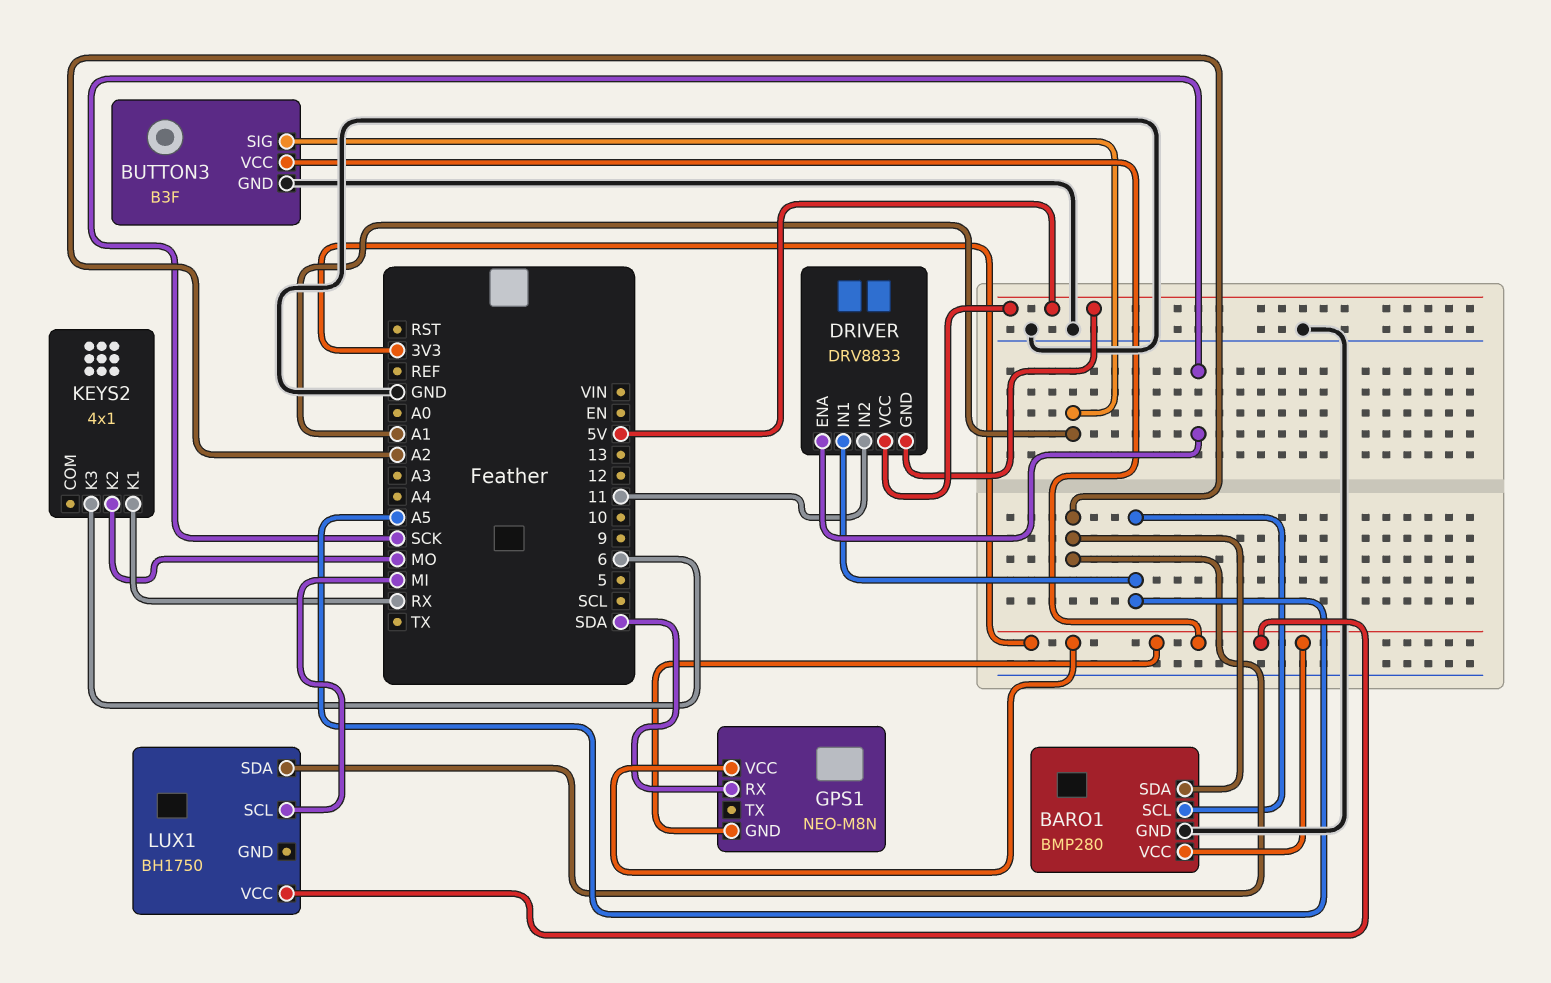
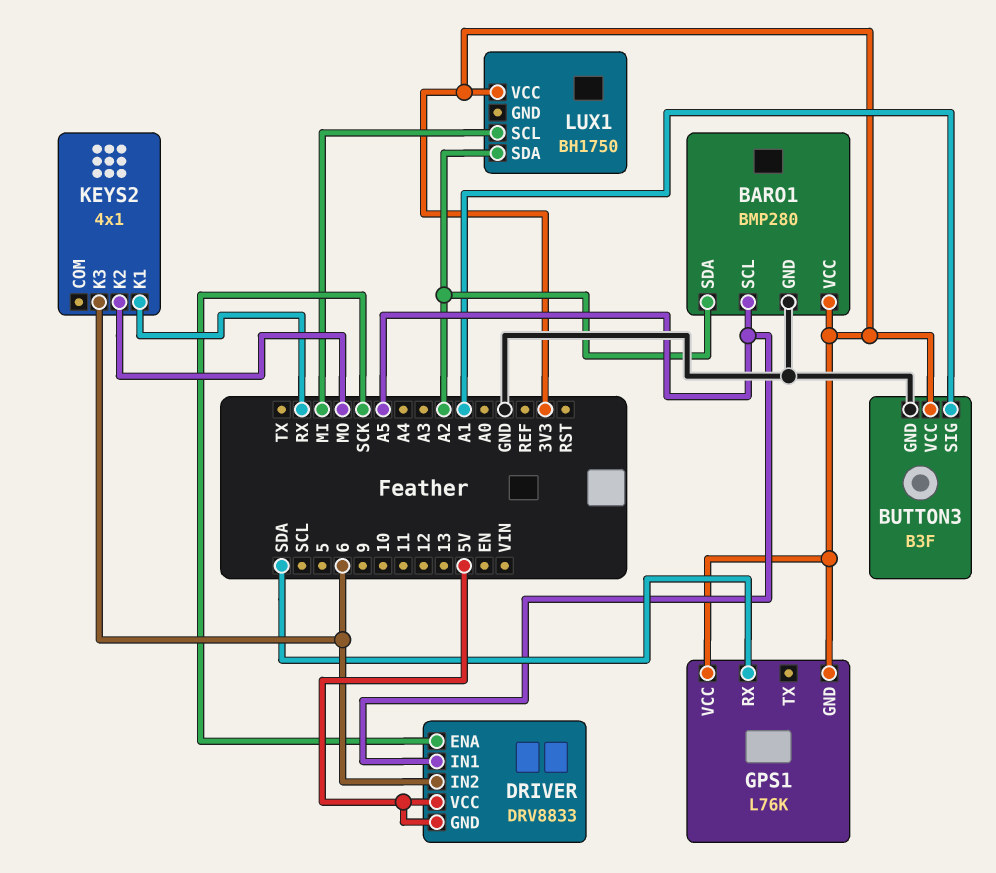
DRIVER pin IN2: 11 -> 6
GPS1: NEO-M8N -> L76K

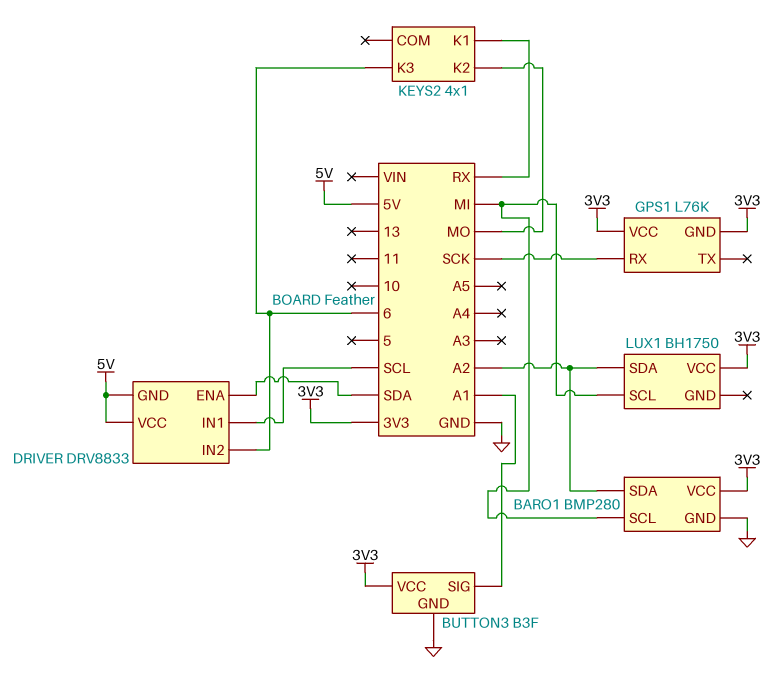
BARO1 pin SCL: A5 -> MI
DRIVER pin ENA: SCK -> SDA
DRIVER pin IN1: A5 -> SCL
GPS1 pin RX: SDA -> SCK

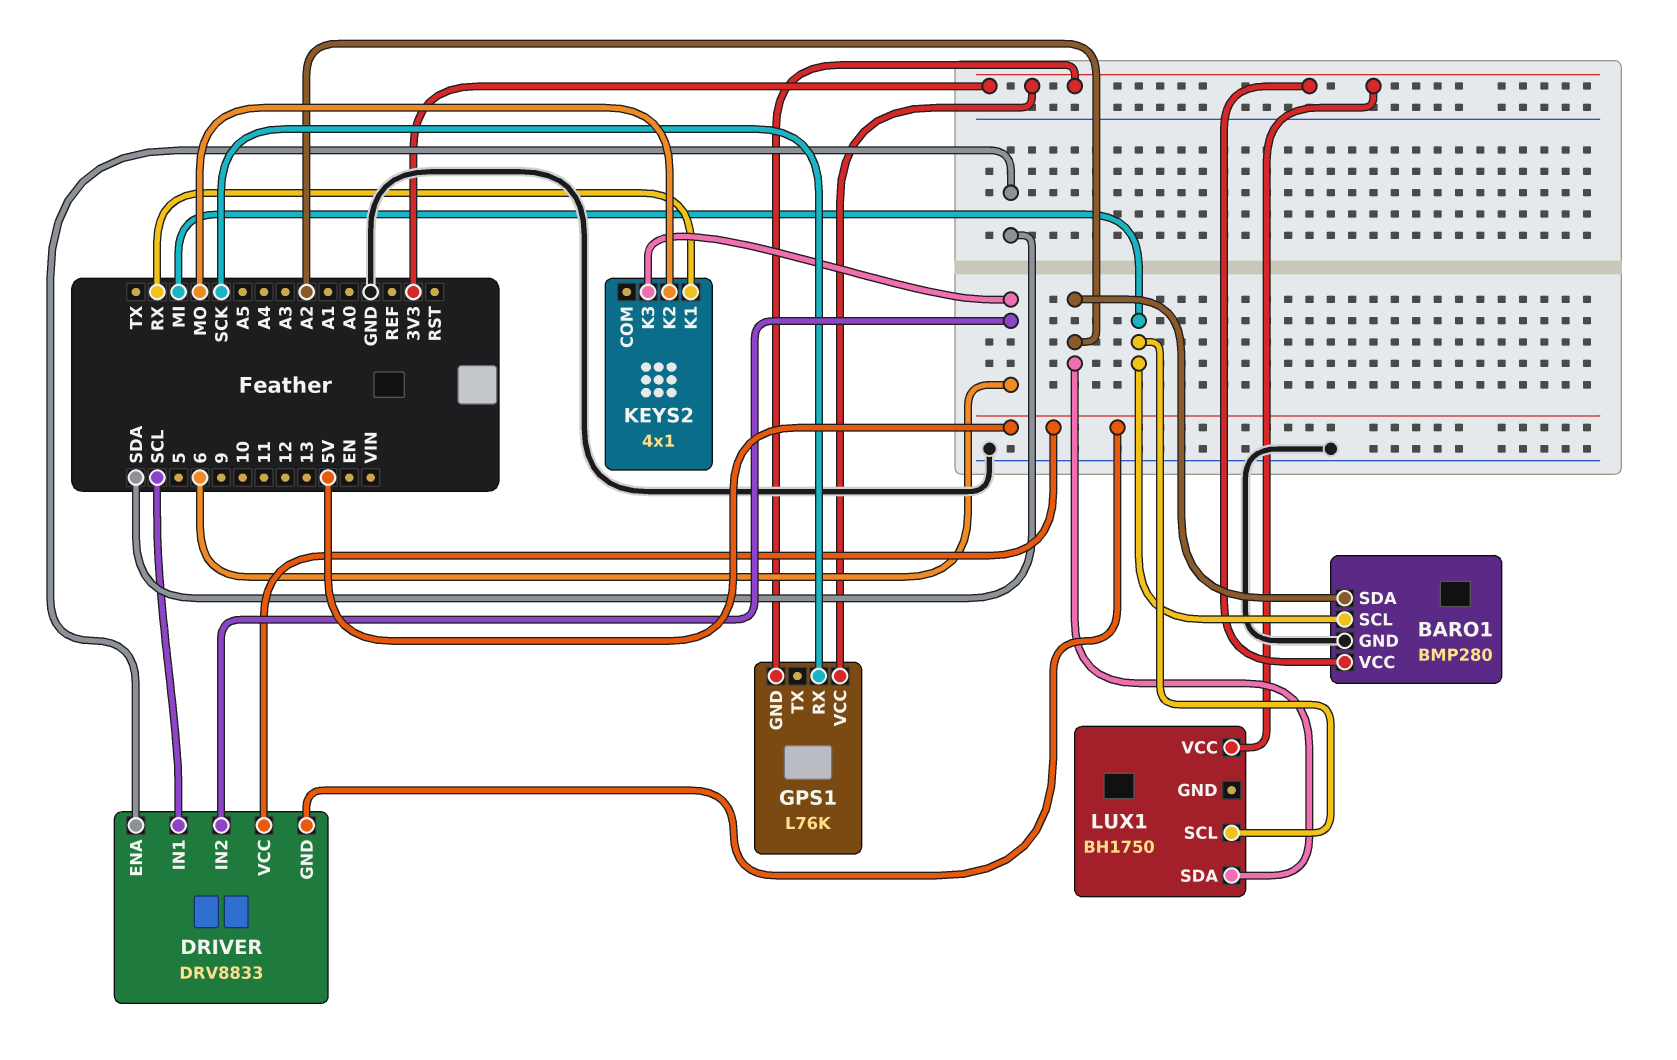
BUTTON3: B3F -> none
BUTTON3 pin GND: GND -> none
BUTTON3 pin SIG: A1 -> none
BUTTON3 pin VCC: 3V3 -> none

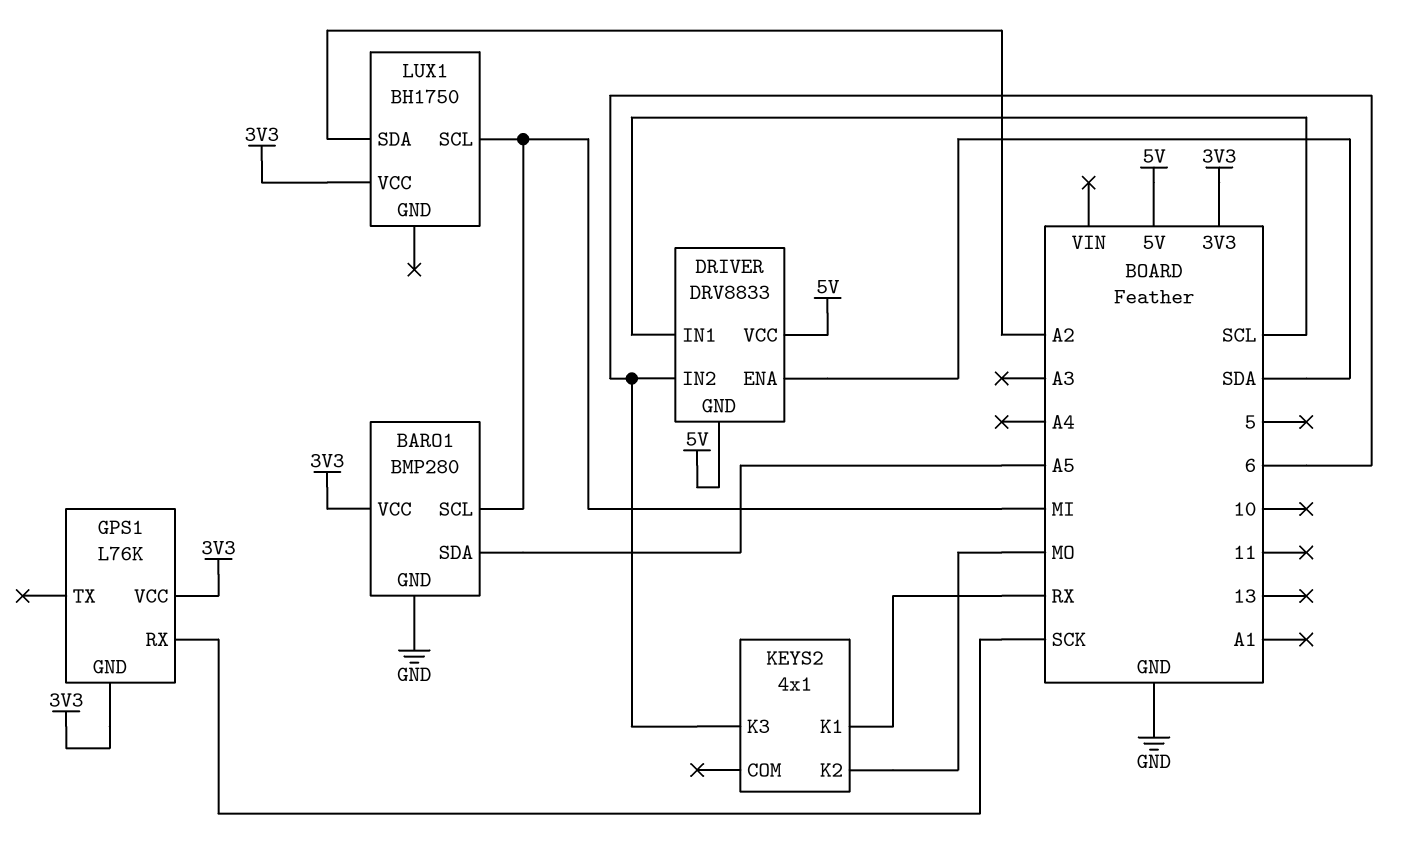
BARO1 pin SDA: A2 -> A5

